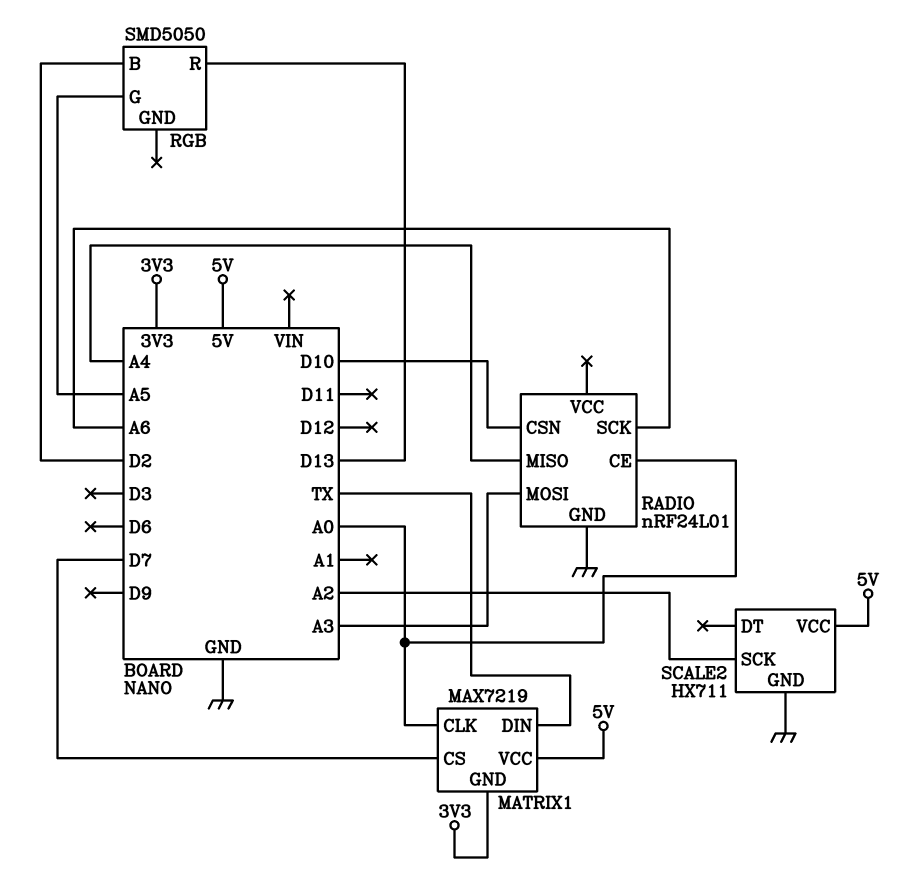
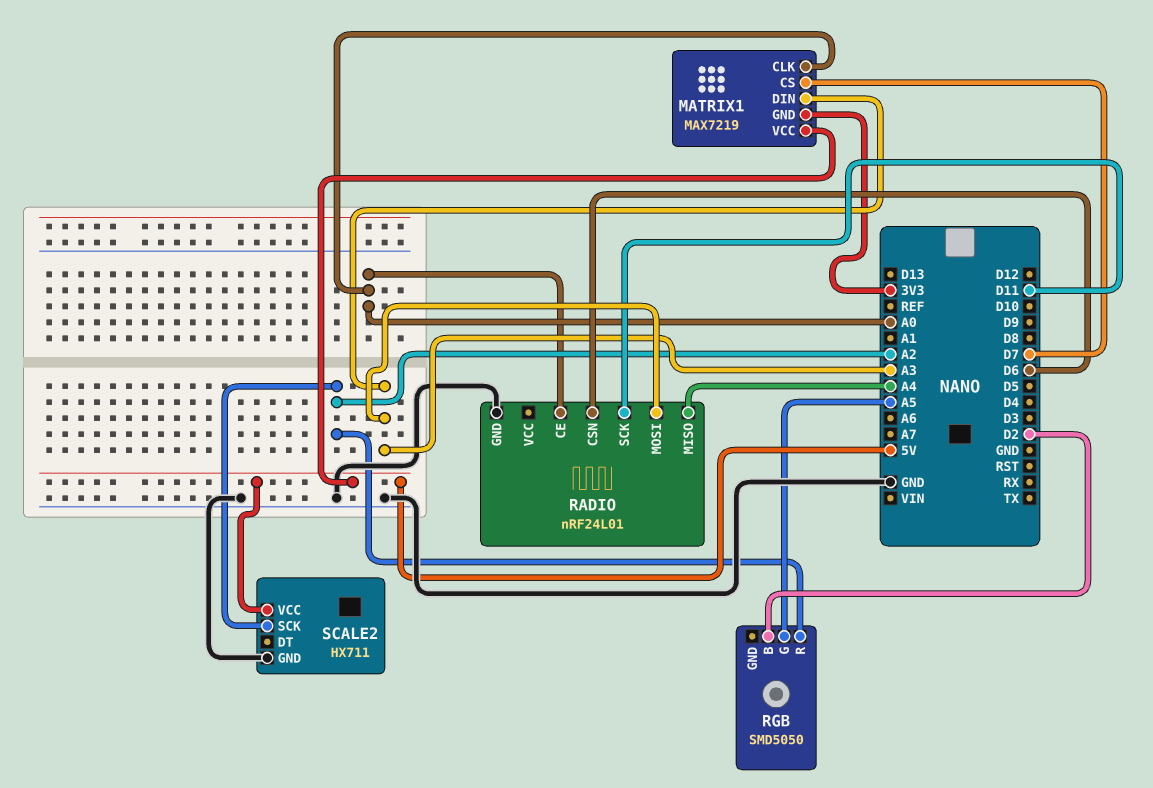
MATRIX1 pin DIN: TX -> A3
RADIO pin CSN: D10 -> D6
RADIO pin SCK: A6 -> D11
RGB pin R: D13 -> A2

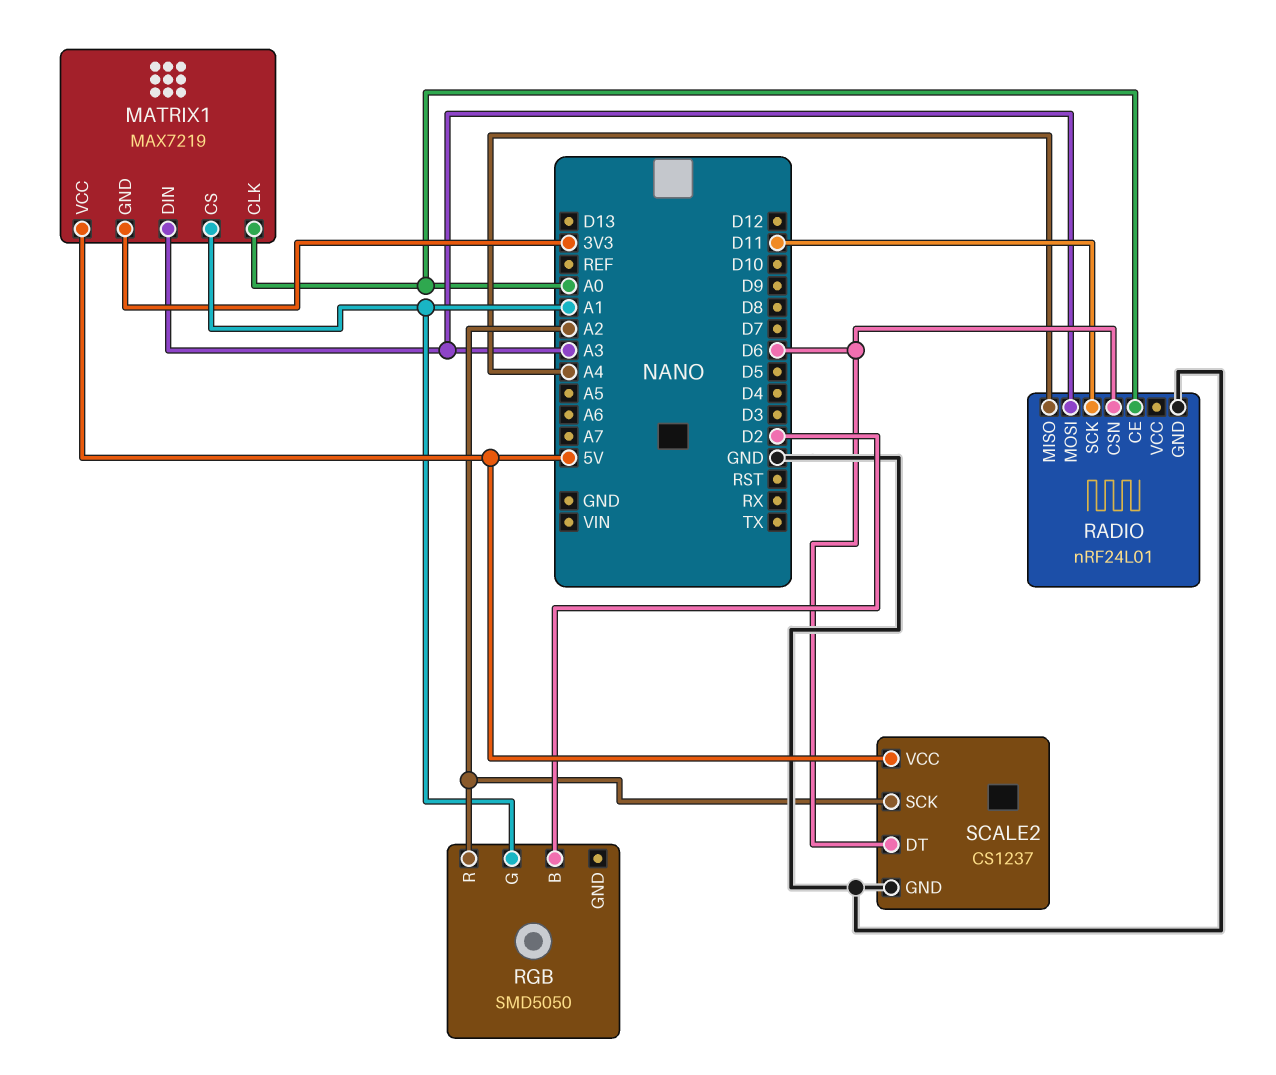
MATRIX1 pin CS: D7 -> A1
RGB pin G: A5 -> A1
SCALE2: HX711 -> CS1237
SCALE2 pin DT: none -> D6

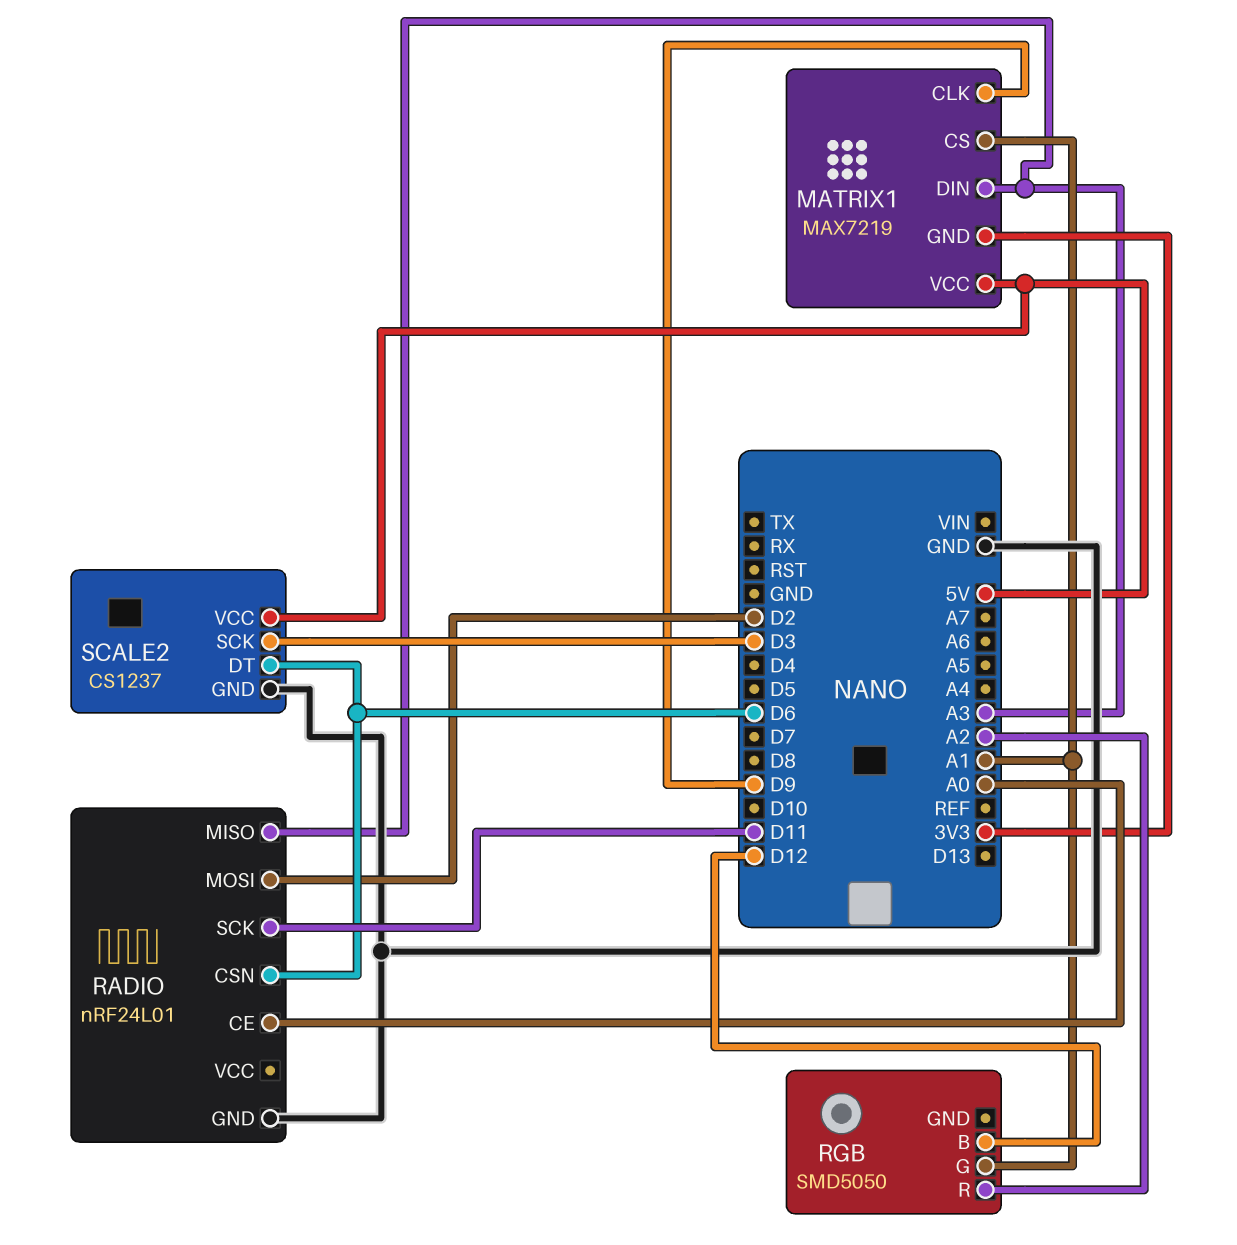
MATRIX1 pin CLK: A0 -> D9
RADIO pin MISO: A4 -> A3
RADIO pin MOSI: A3 -> D2
RGB pin B: D2 -> D12
SCALE2 pin SCK: A2 -> D3

